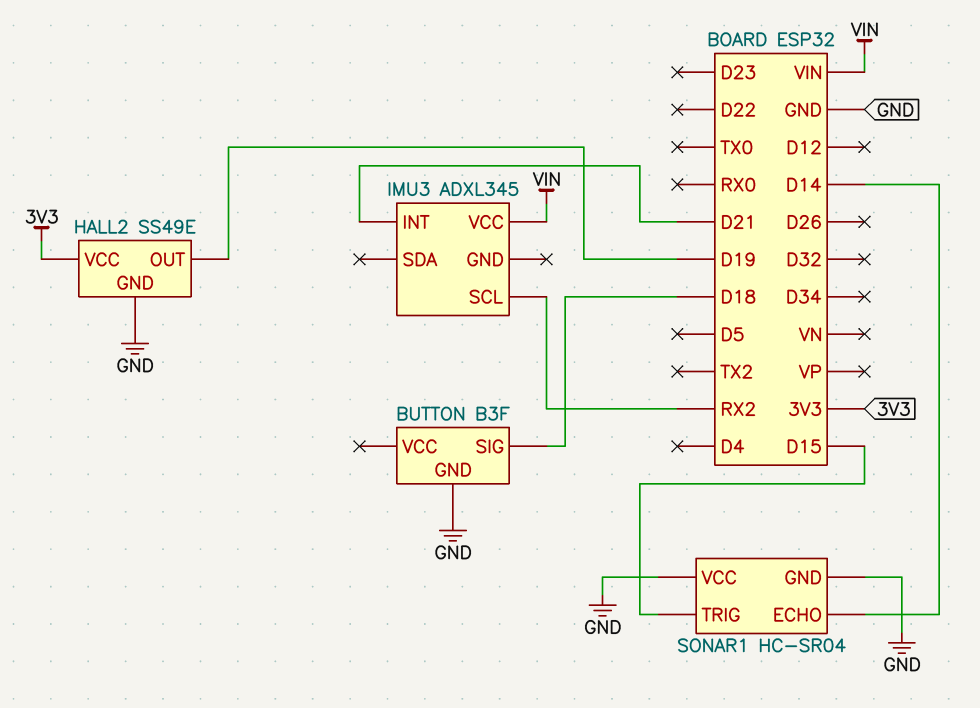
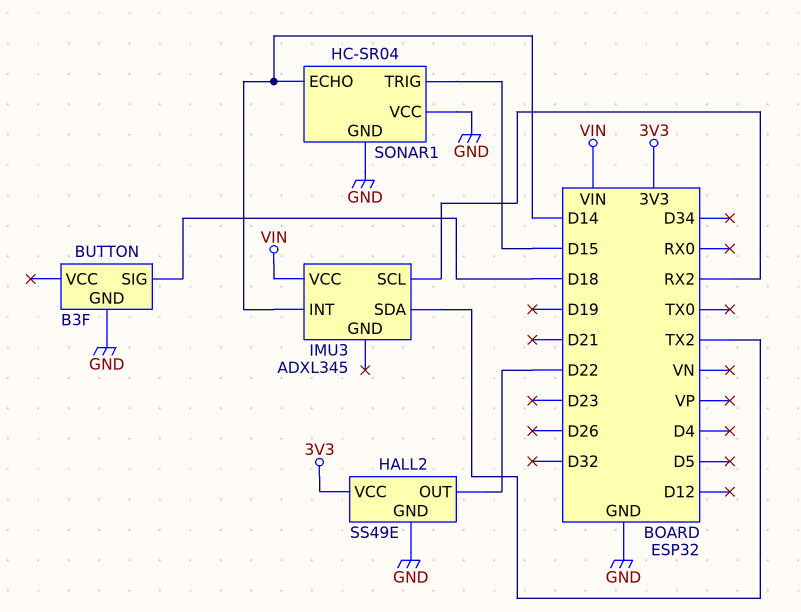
HALL2 pin OUT: D19 -> D22
IMU3 pin INT: D21 -> D14
IMU3 pin SDA: none -> TX2

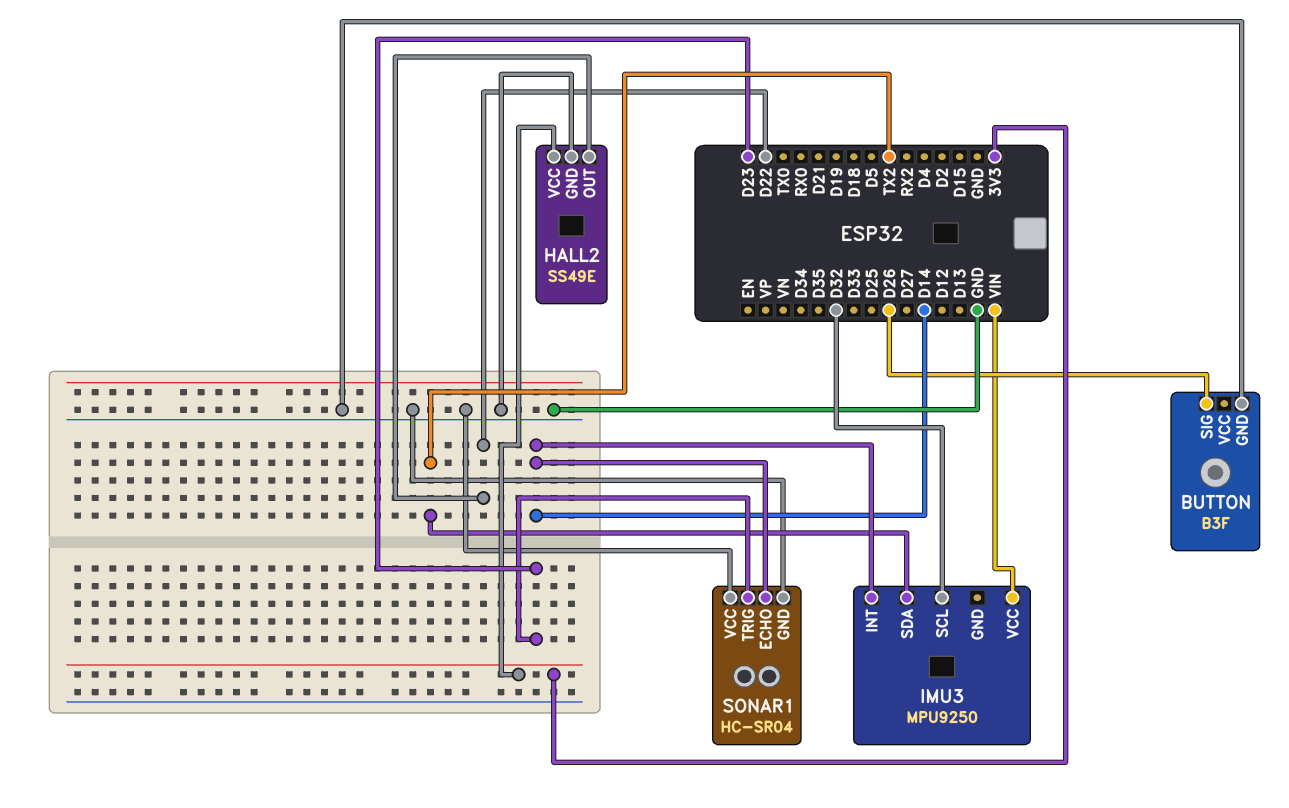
BUTTON pin SIG: D18 -> D26
IMU3: ADXL345 -> MPU9250
IMU3 pin SCL: RX2 -> D32
SONAR1 pin TRIG: D15 -> D23

